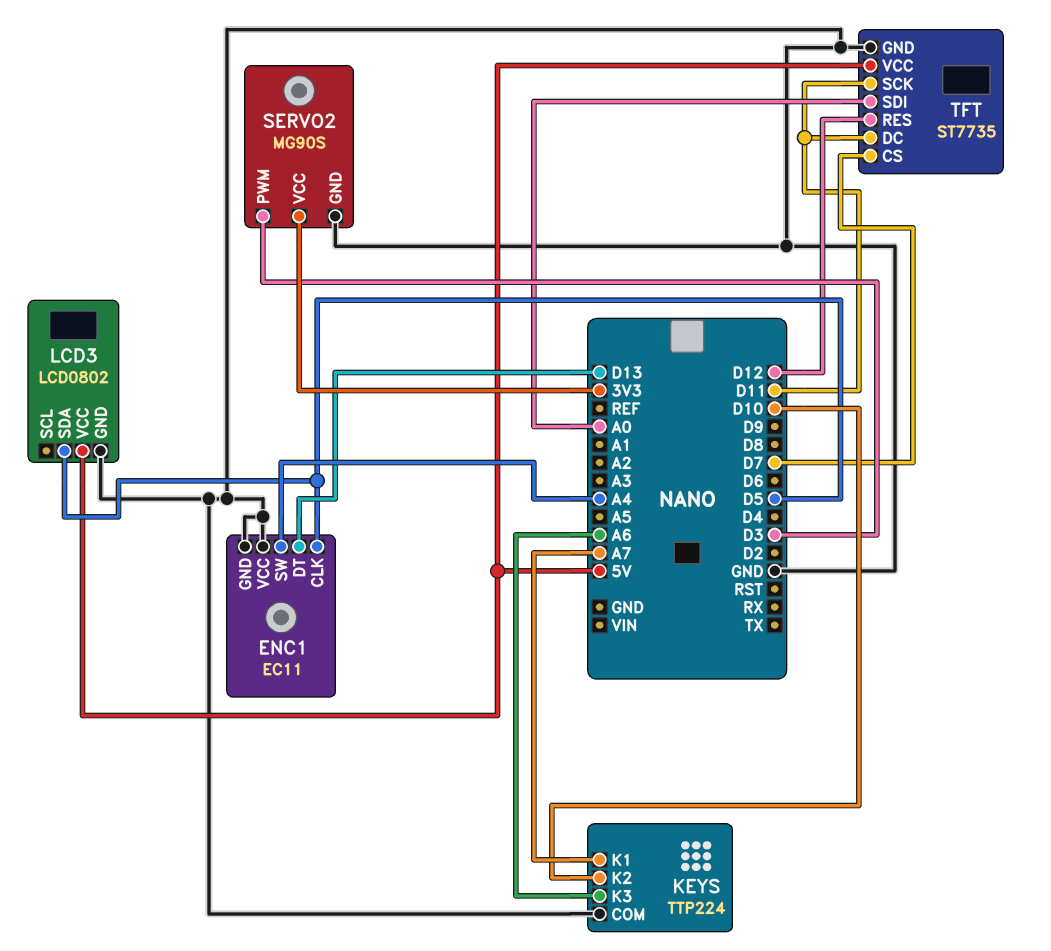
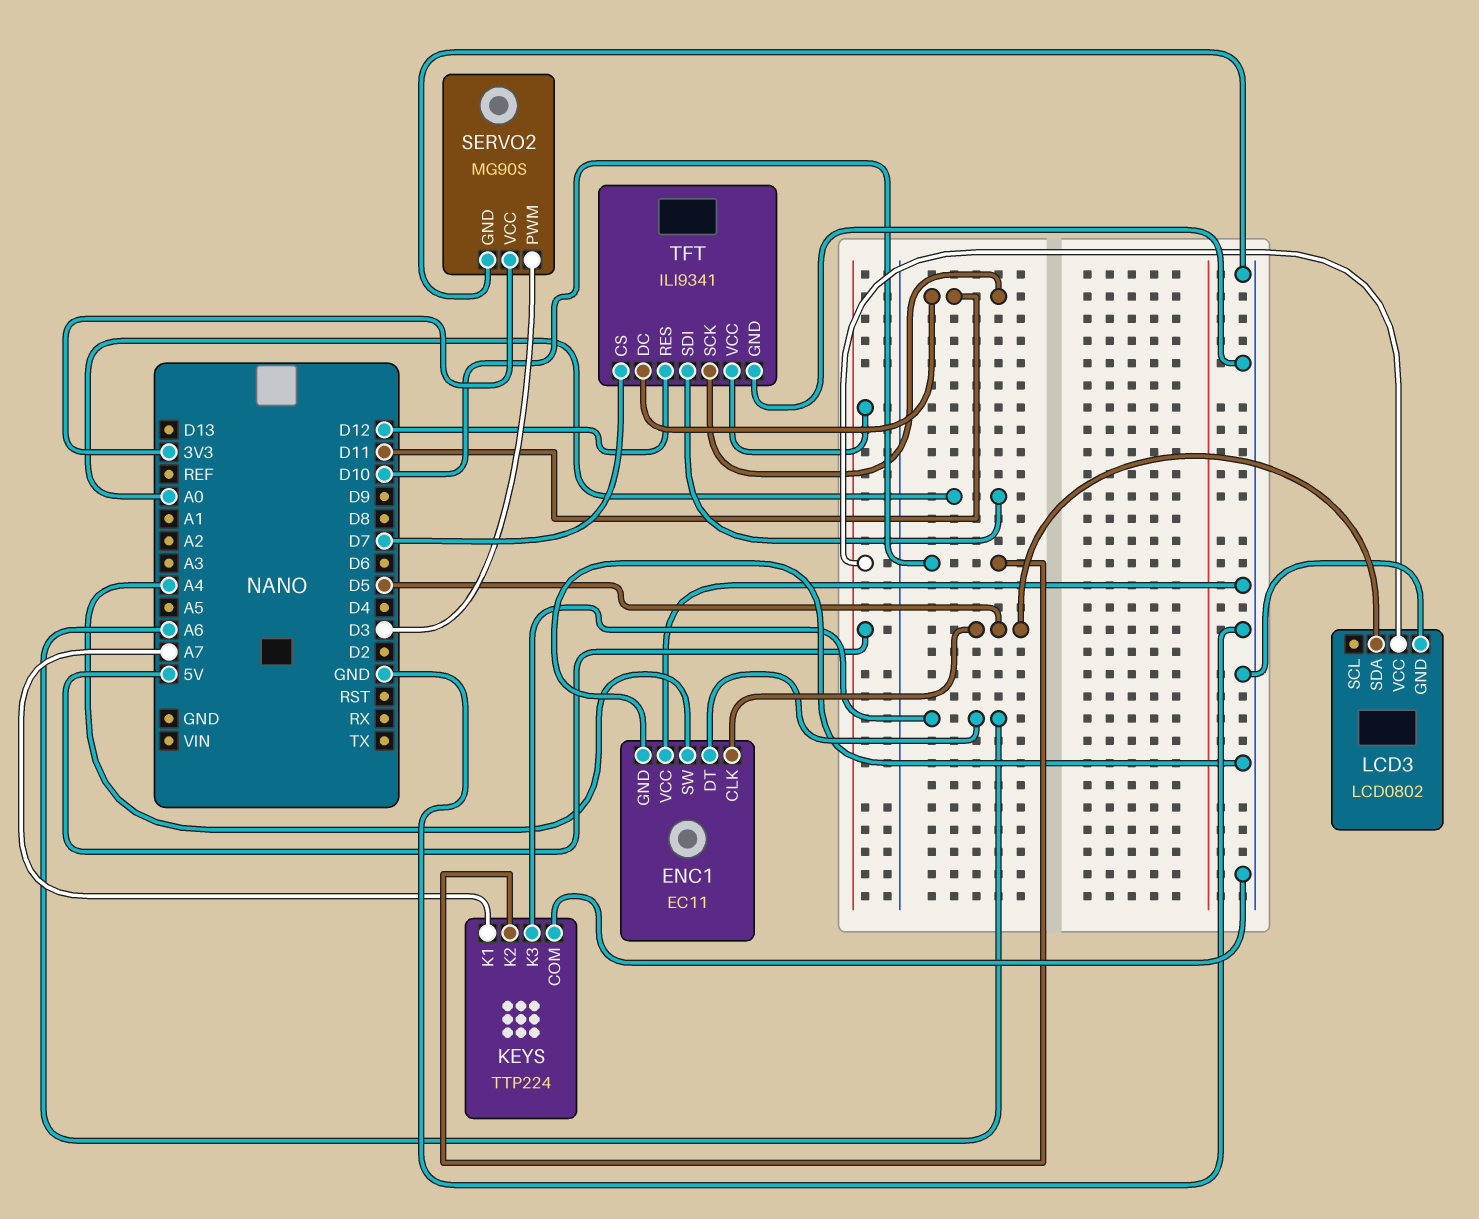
ENC1 pin DT: D13 -> A6
TFT: ST7735 -> ILI9341

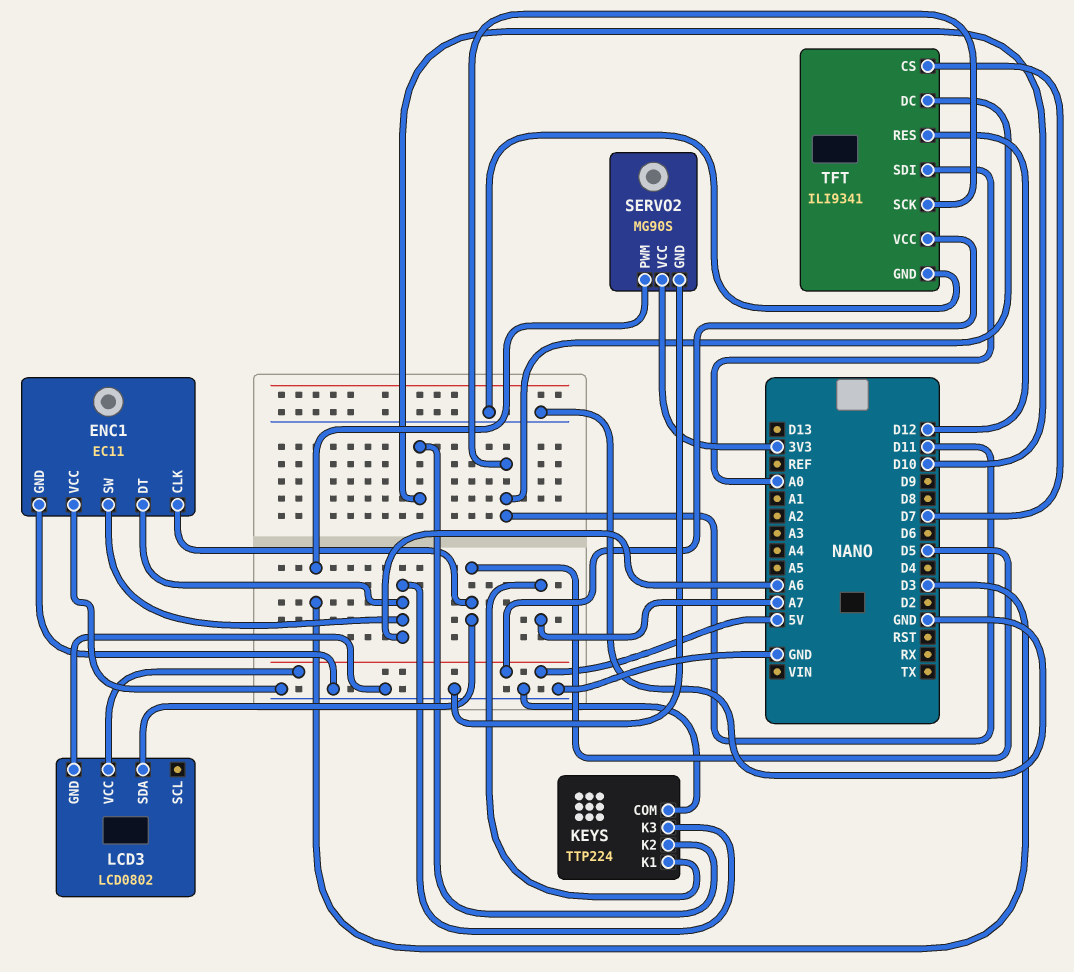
ENC1 pin SW: A4 -> A6

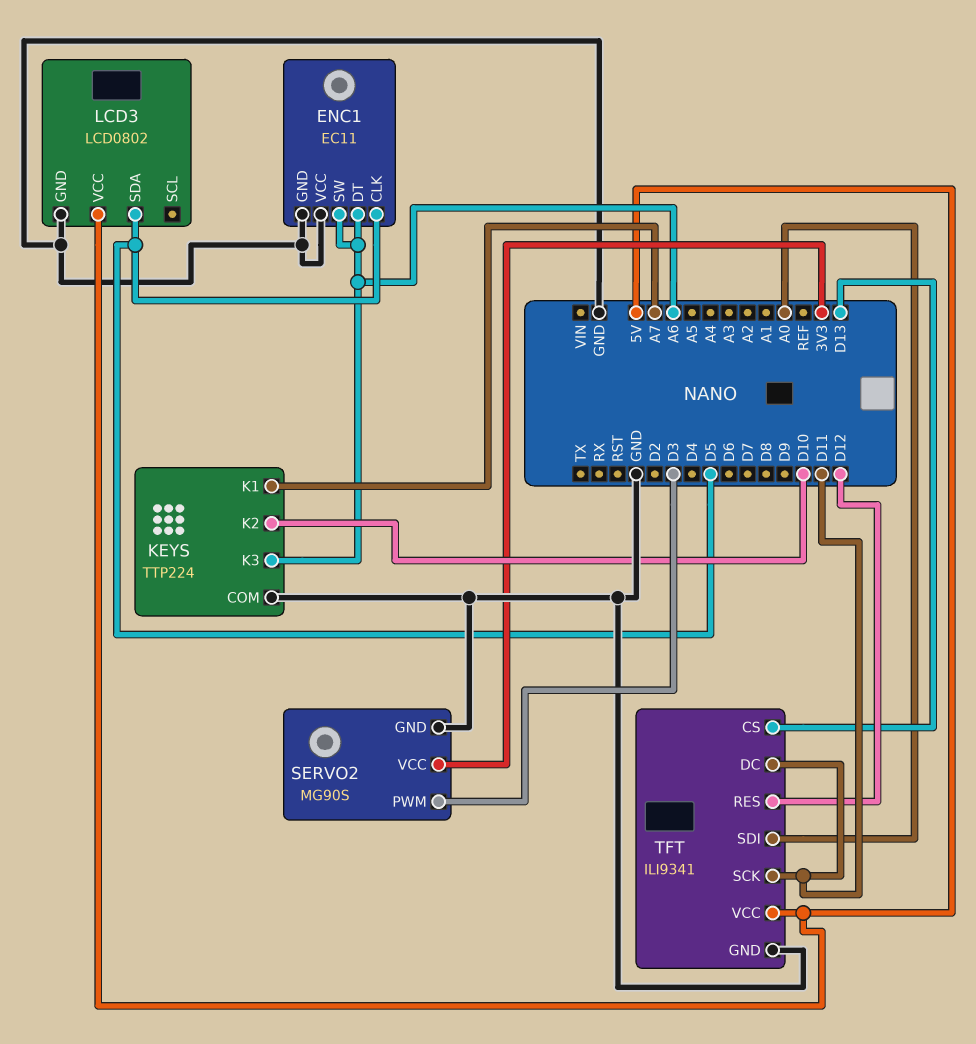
TFT pin CS: D7 -> D13

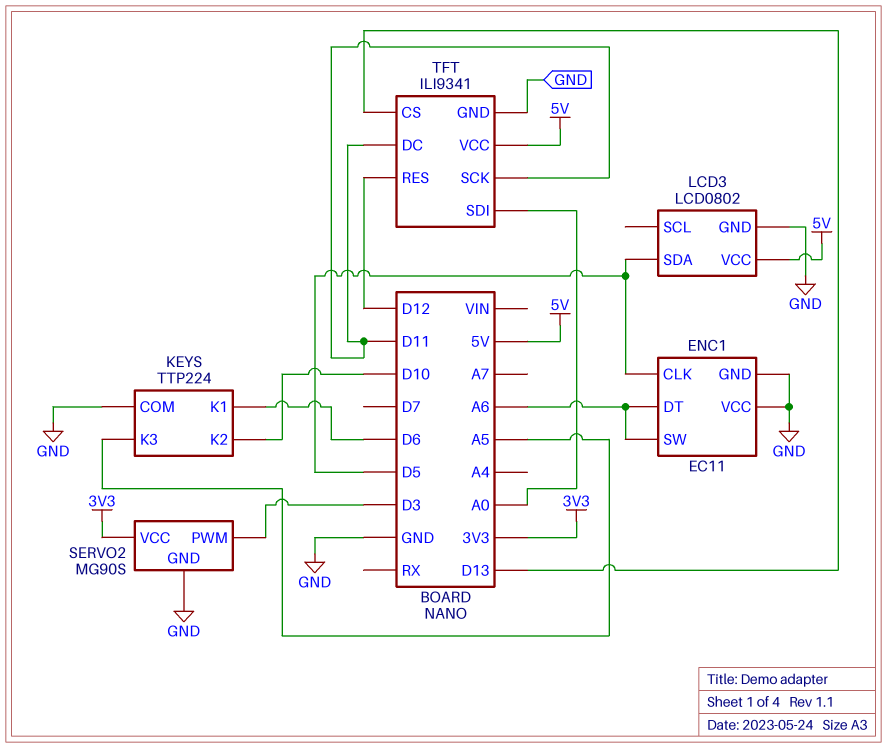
KEYS pin K1: A7 -> D6
KEYS pin K3: A6 -> A5

